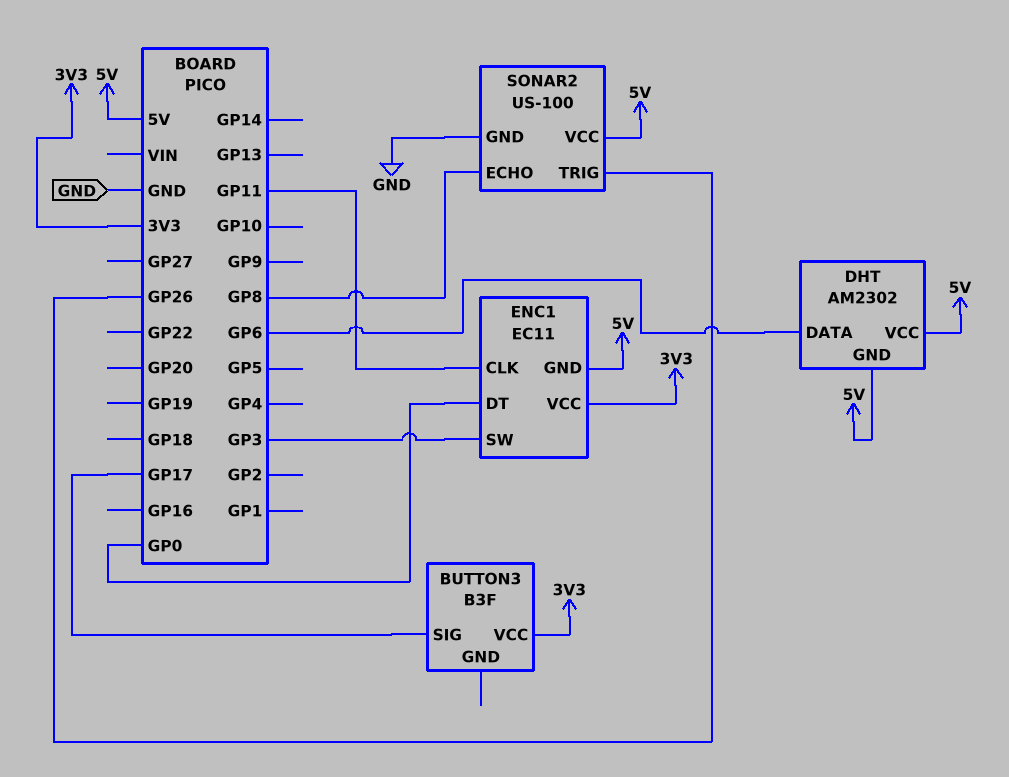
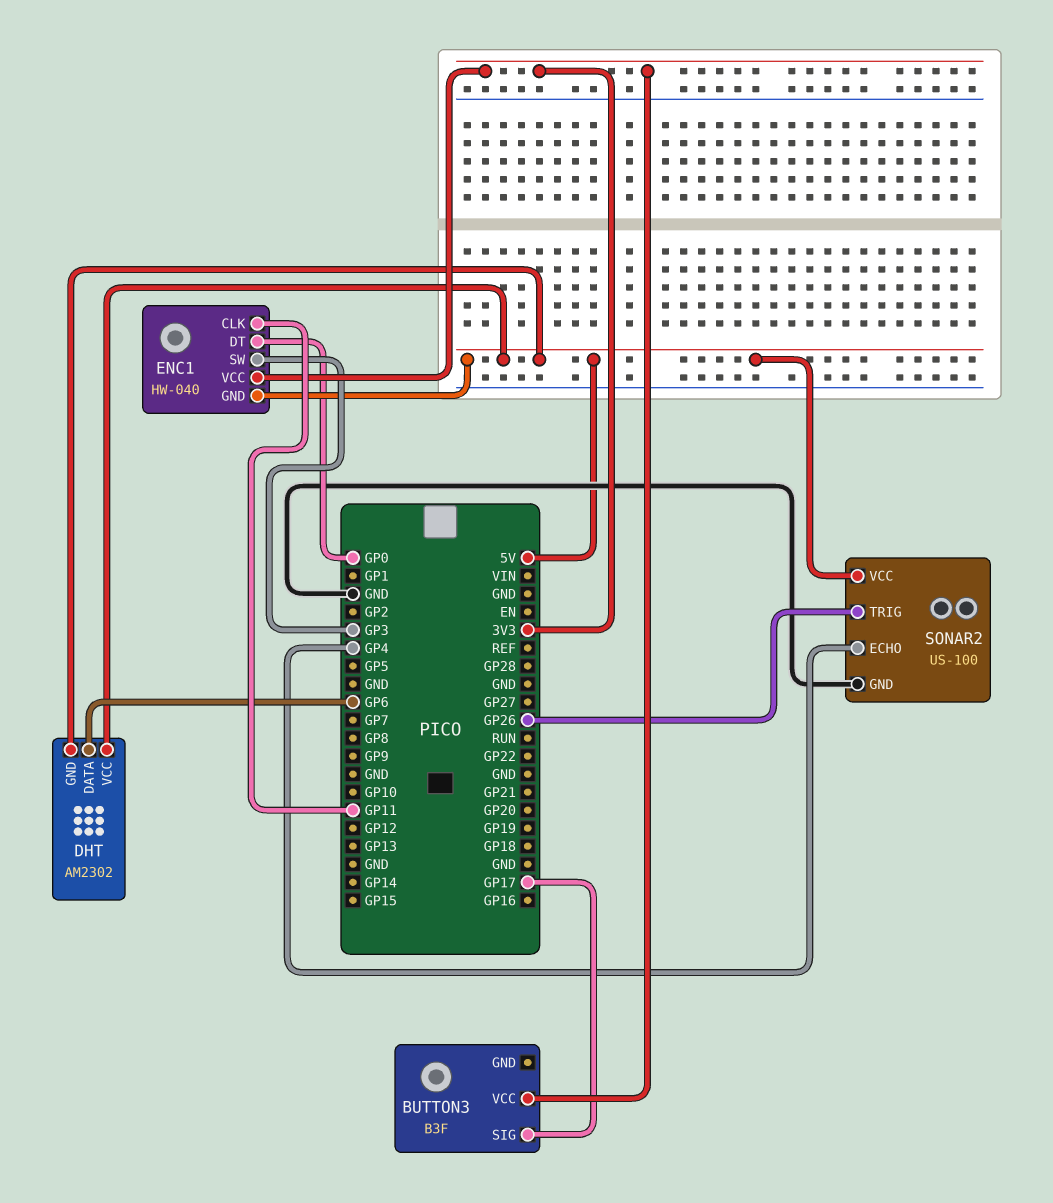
ENC1: EC11 -> HW-040
SONAR2 pin ECHO: GP8 -> GP4

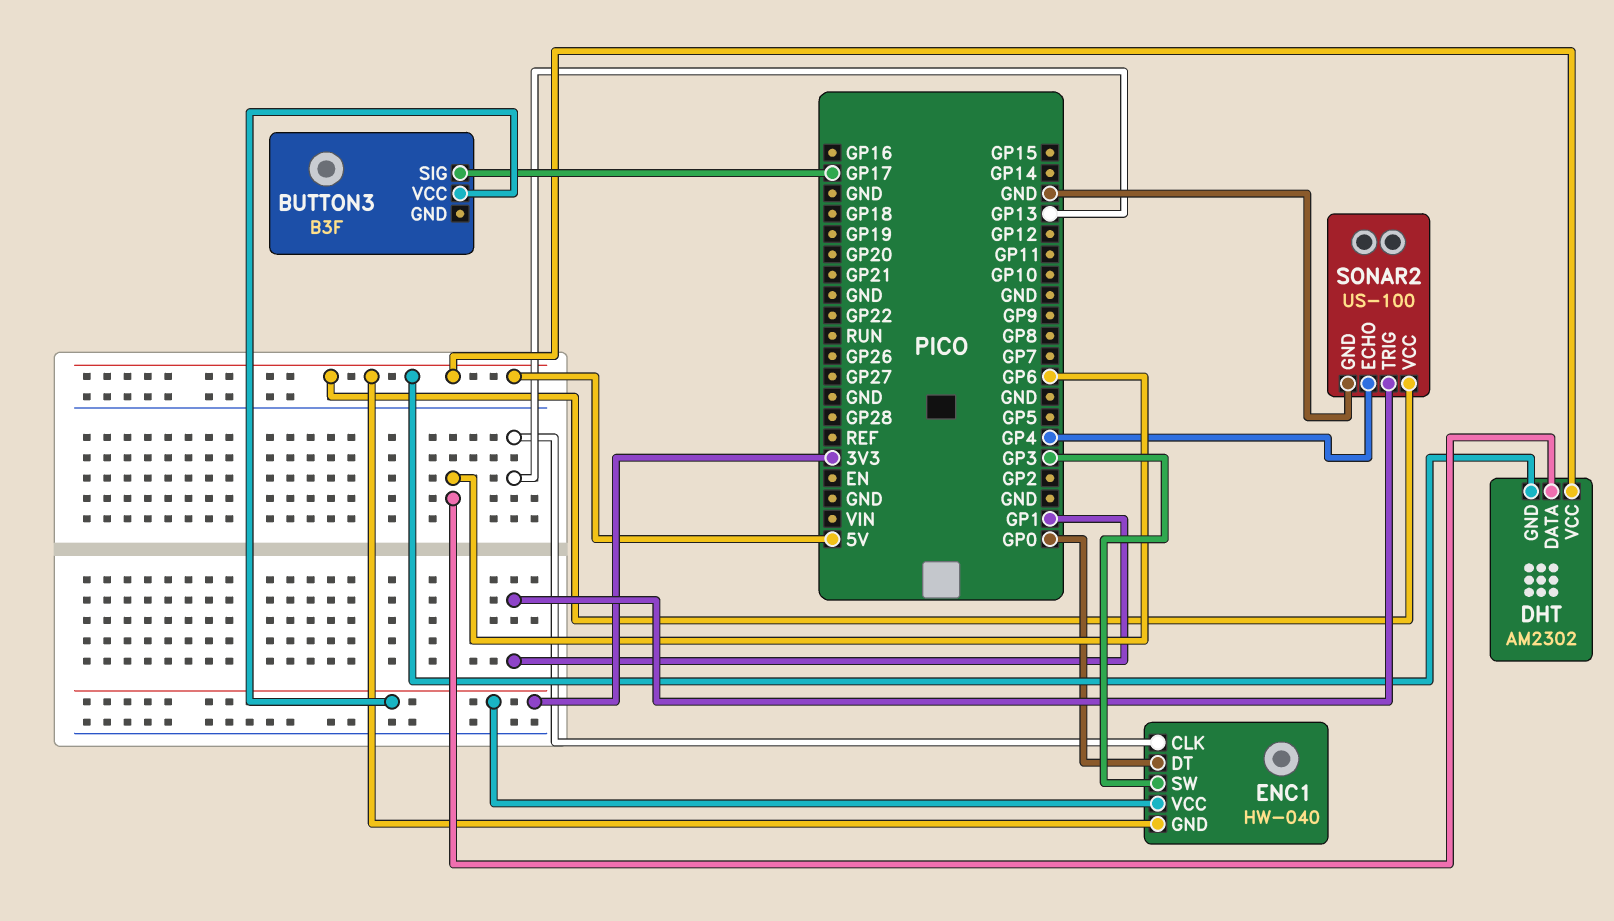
ENC1 pin CLK: GP11 -> GP13
SONAR2 pin TRIG: GP26 -> GP1

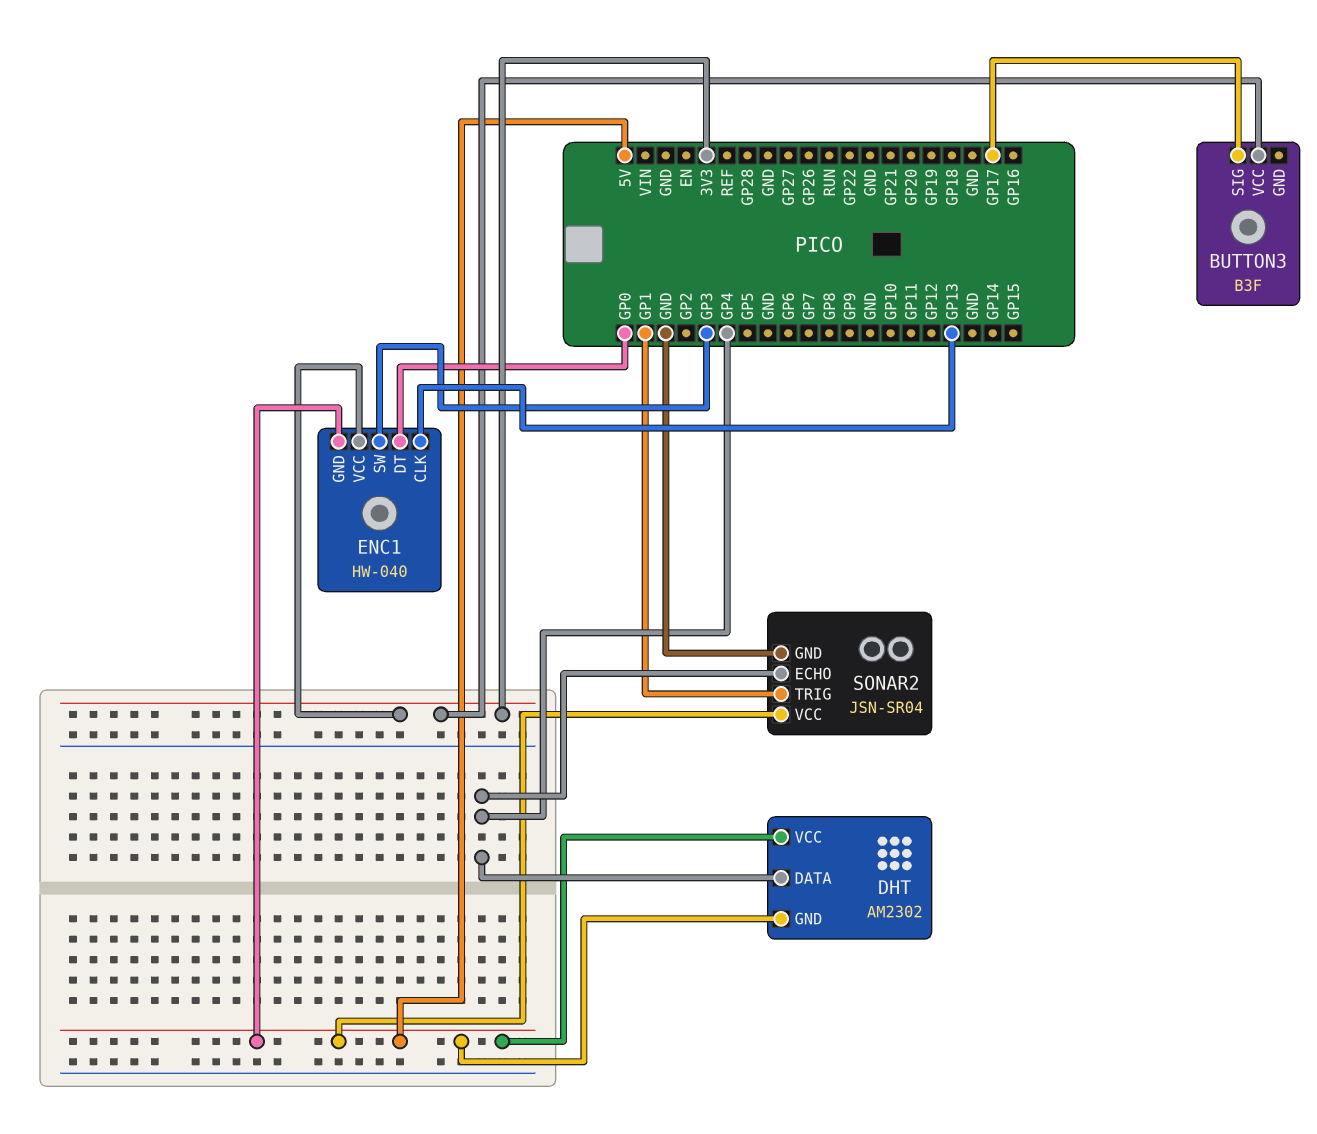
DHT pin DATA: GP6 -> GP4
SONAR2: US-100 -> JSN-SR04

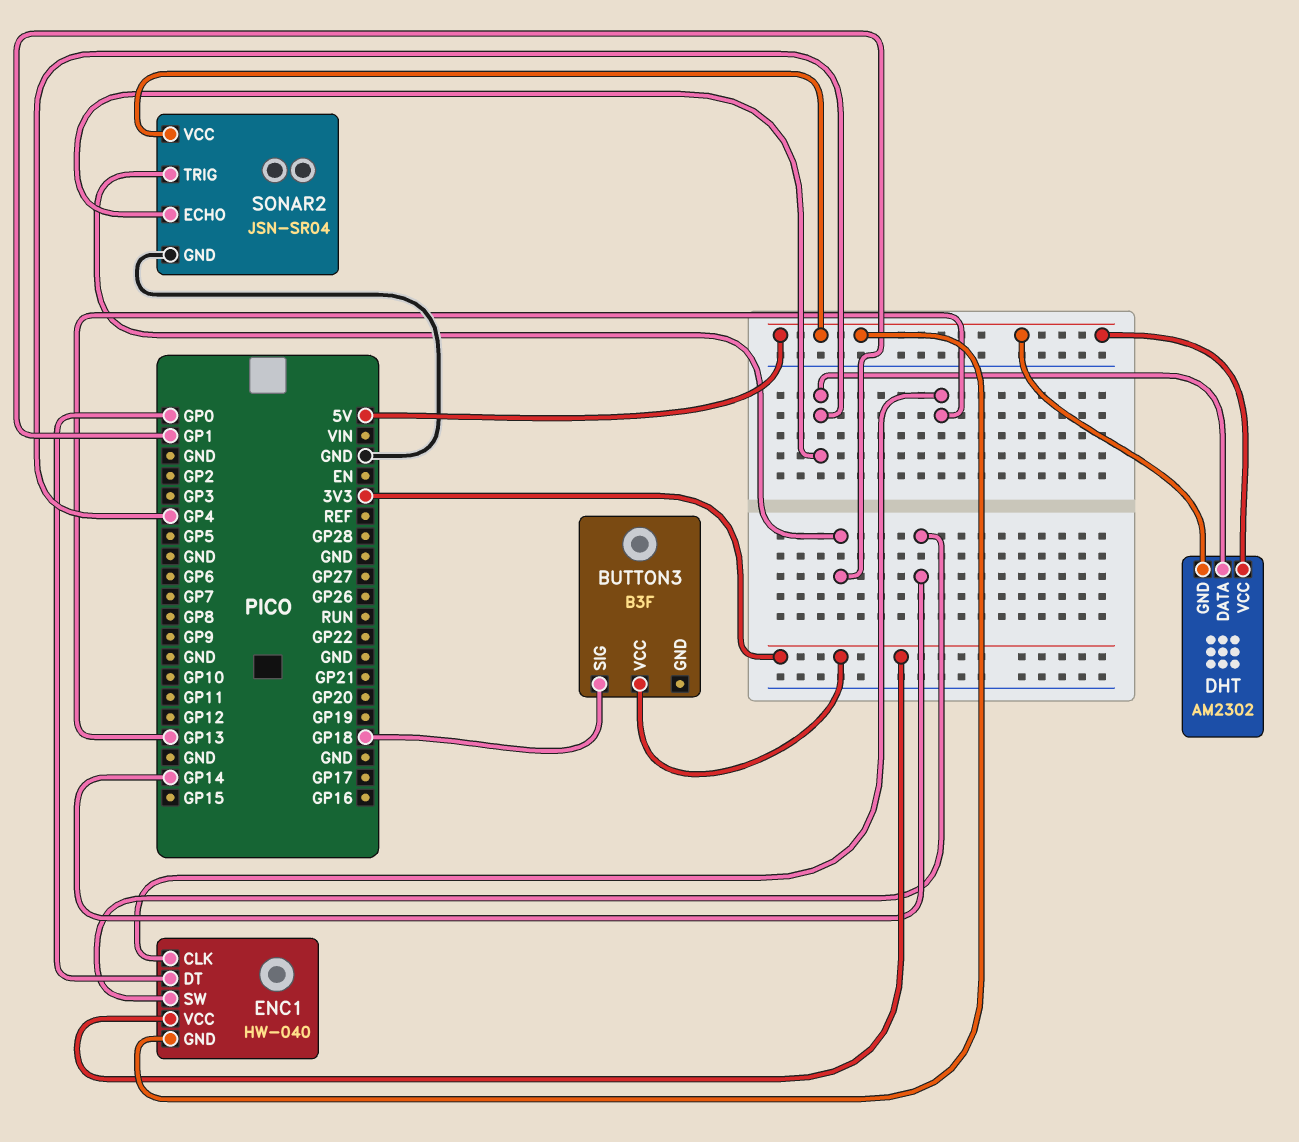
BUTTON3 pin SIG: GP17 -> GP18
ENC1 pin SW: GP3 -> GP14

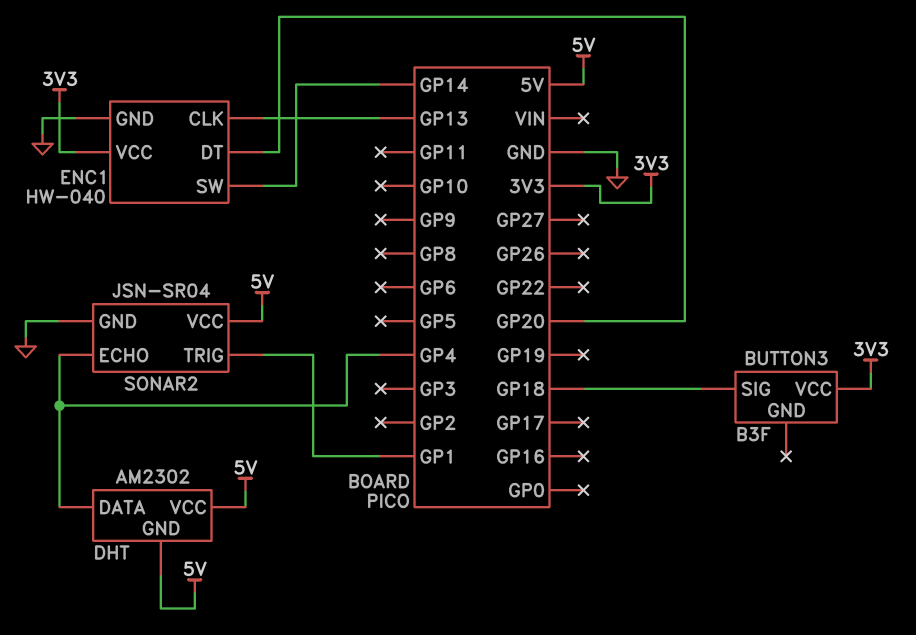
ENC1 pin DT: GP0 -> GP20
ENC1 pin GND: 5V -> GND

